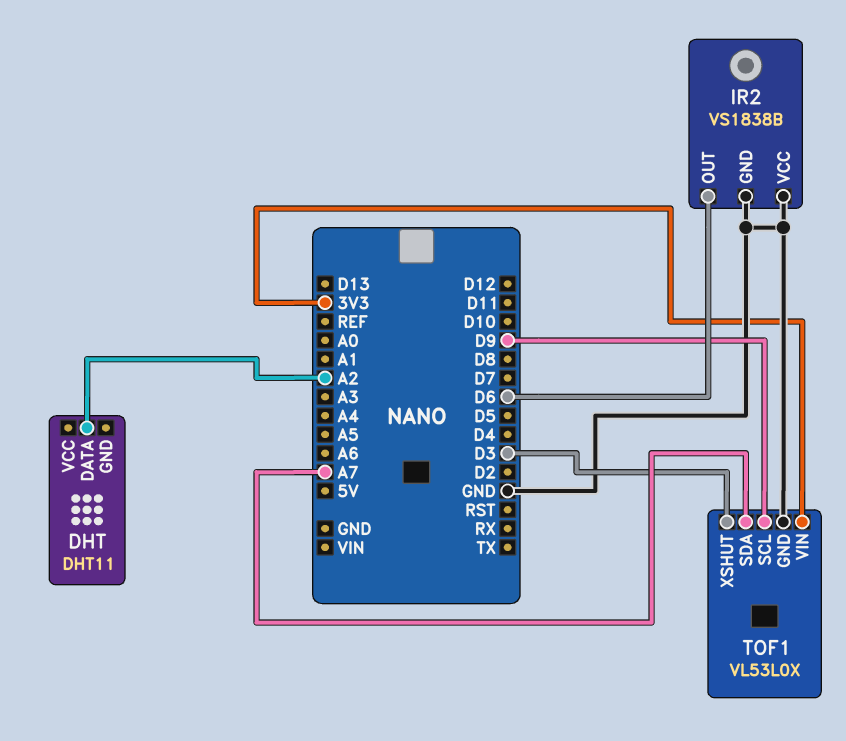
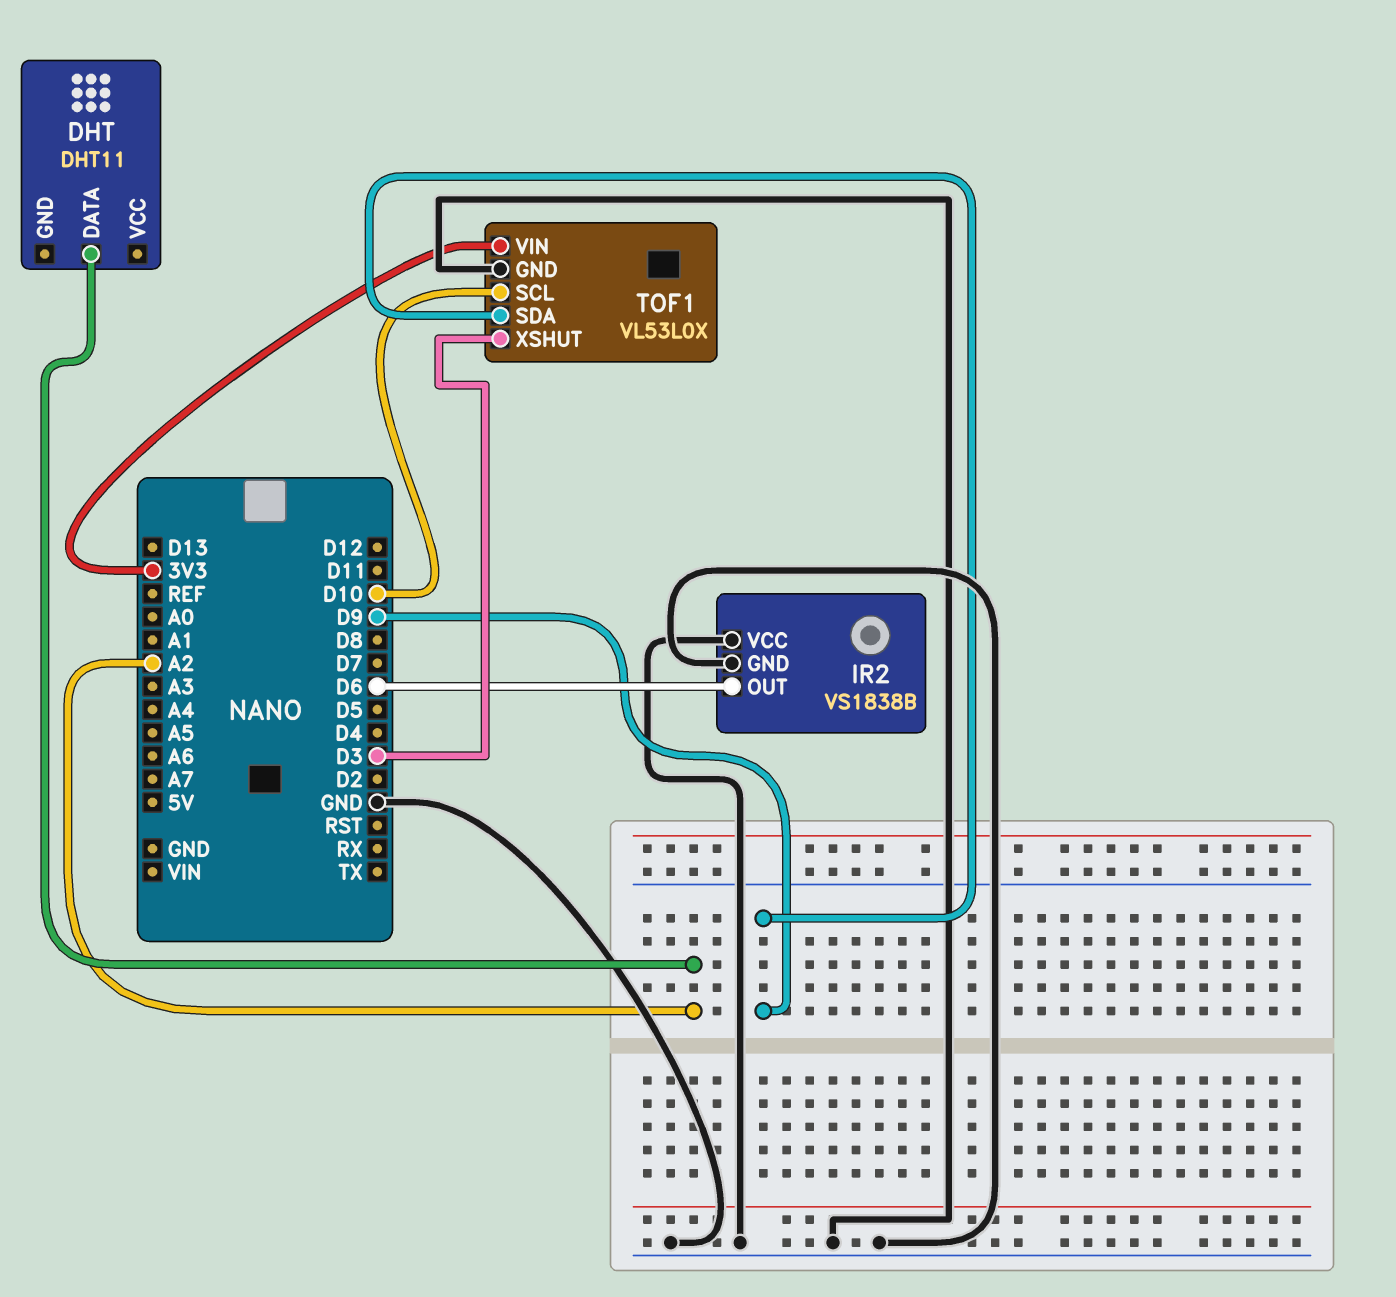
TOF1 pin SCL: D9 -> D10
TOF1 pin SDA: A7 -> D9

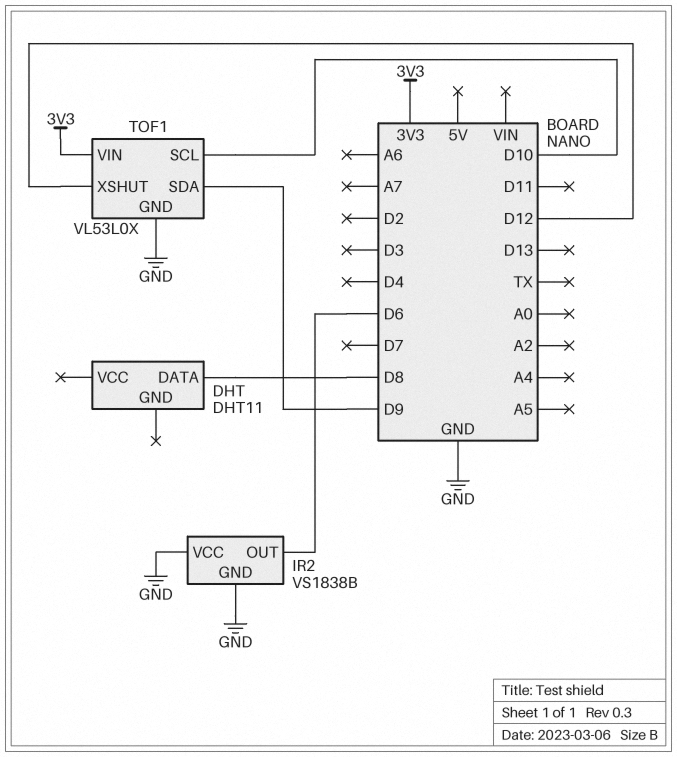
DHT pin DATA: A2 -> D8
TOF1 pin XSHUT: D3 -> D12

